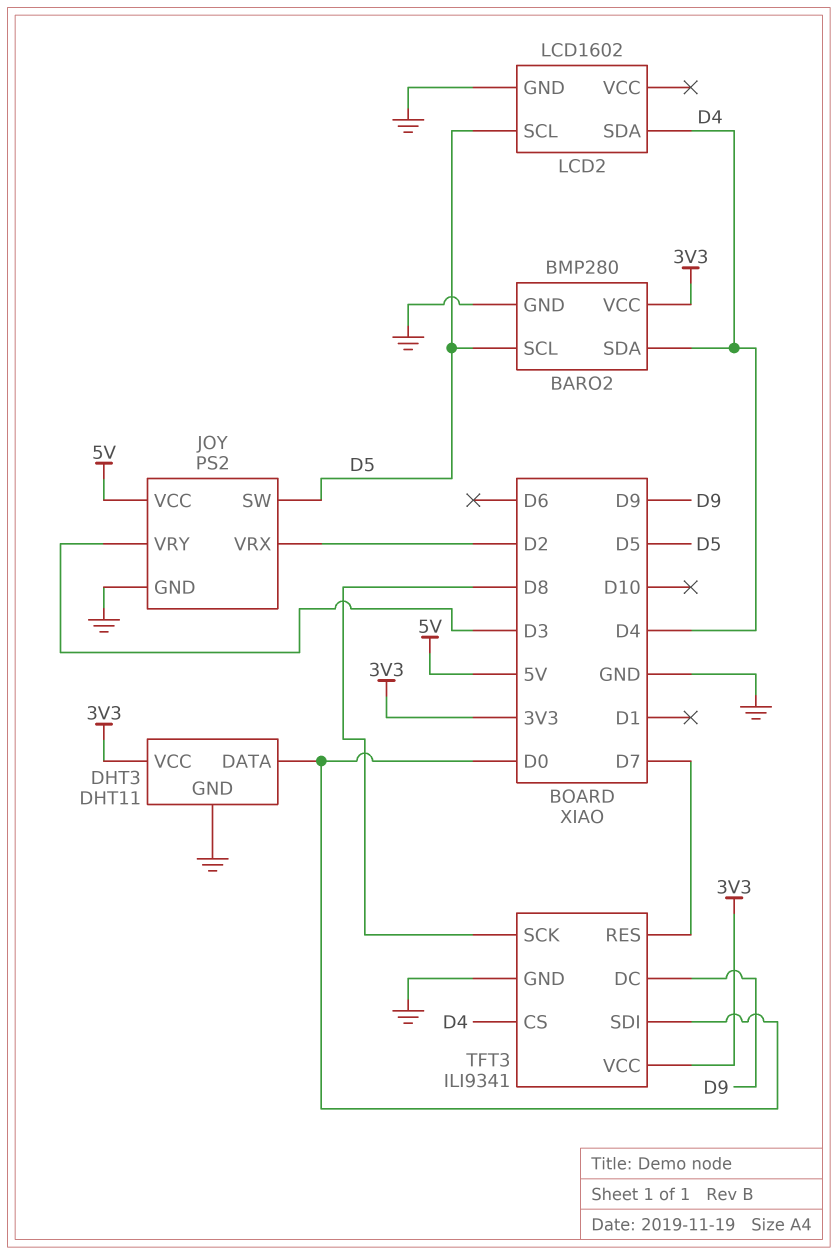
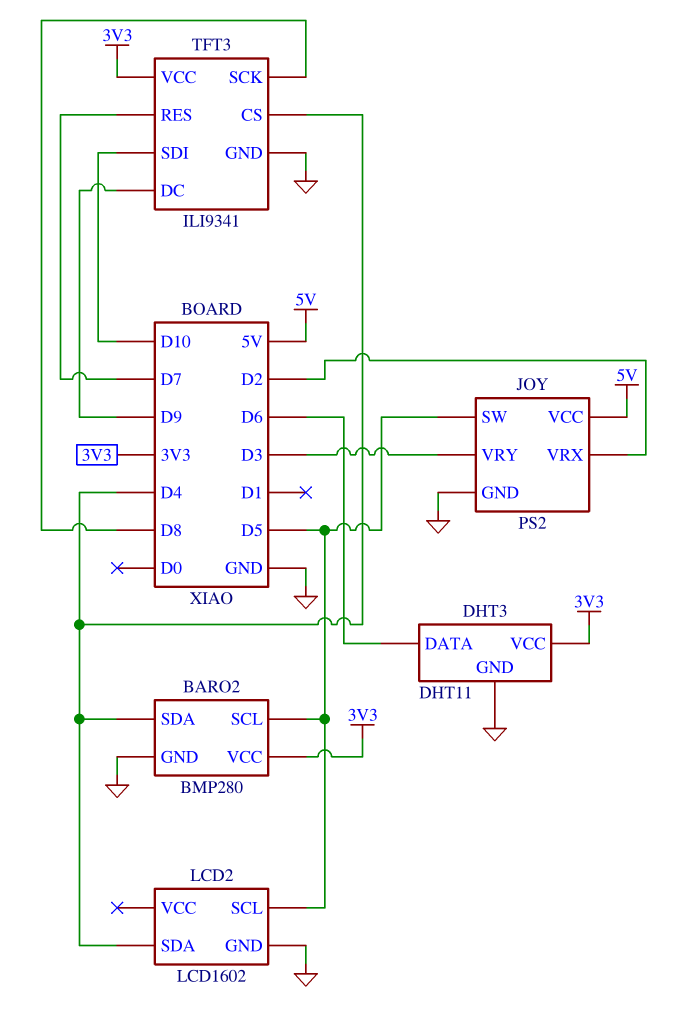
DHT3 pin DATA: D0 -> D6
TFT3 pin SDI: D0 -> D10

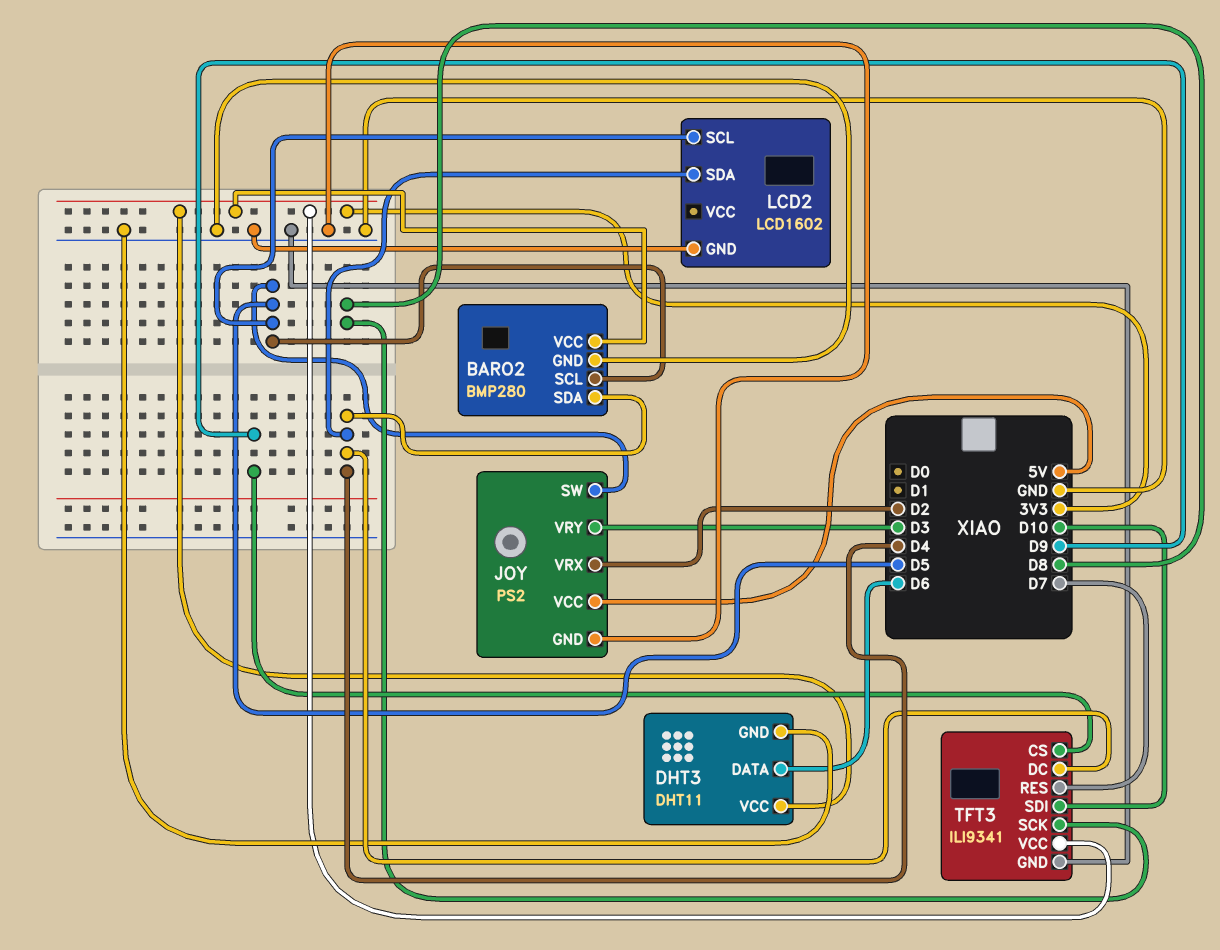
TFT3 pin CS: D4 -> D9
TFT3 pin DC: D9 -> D4

